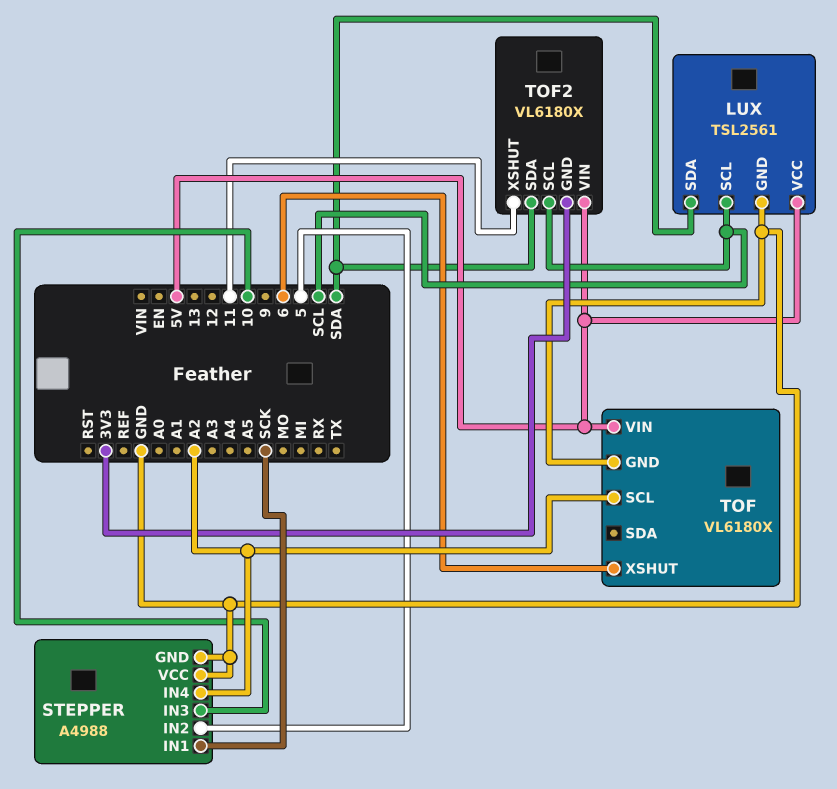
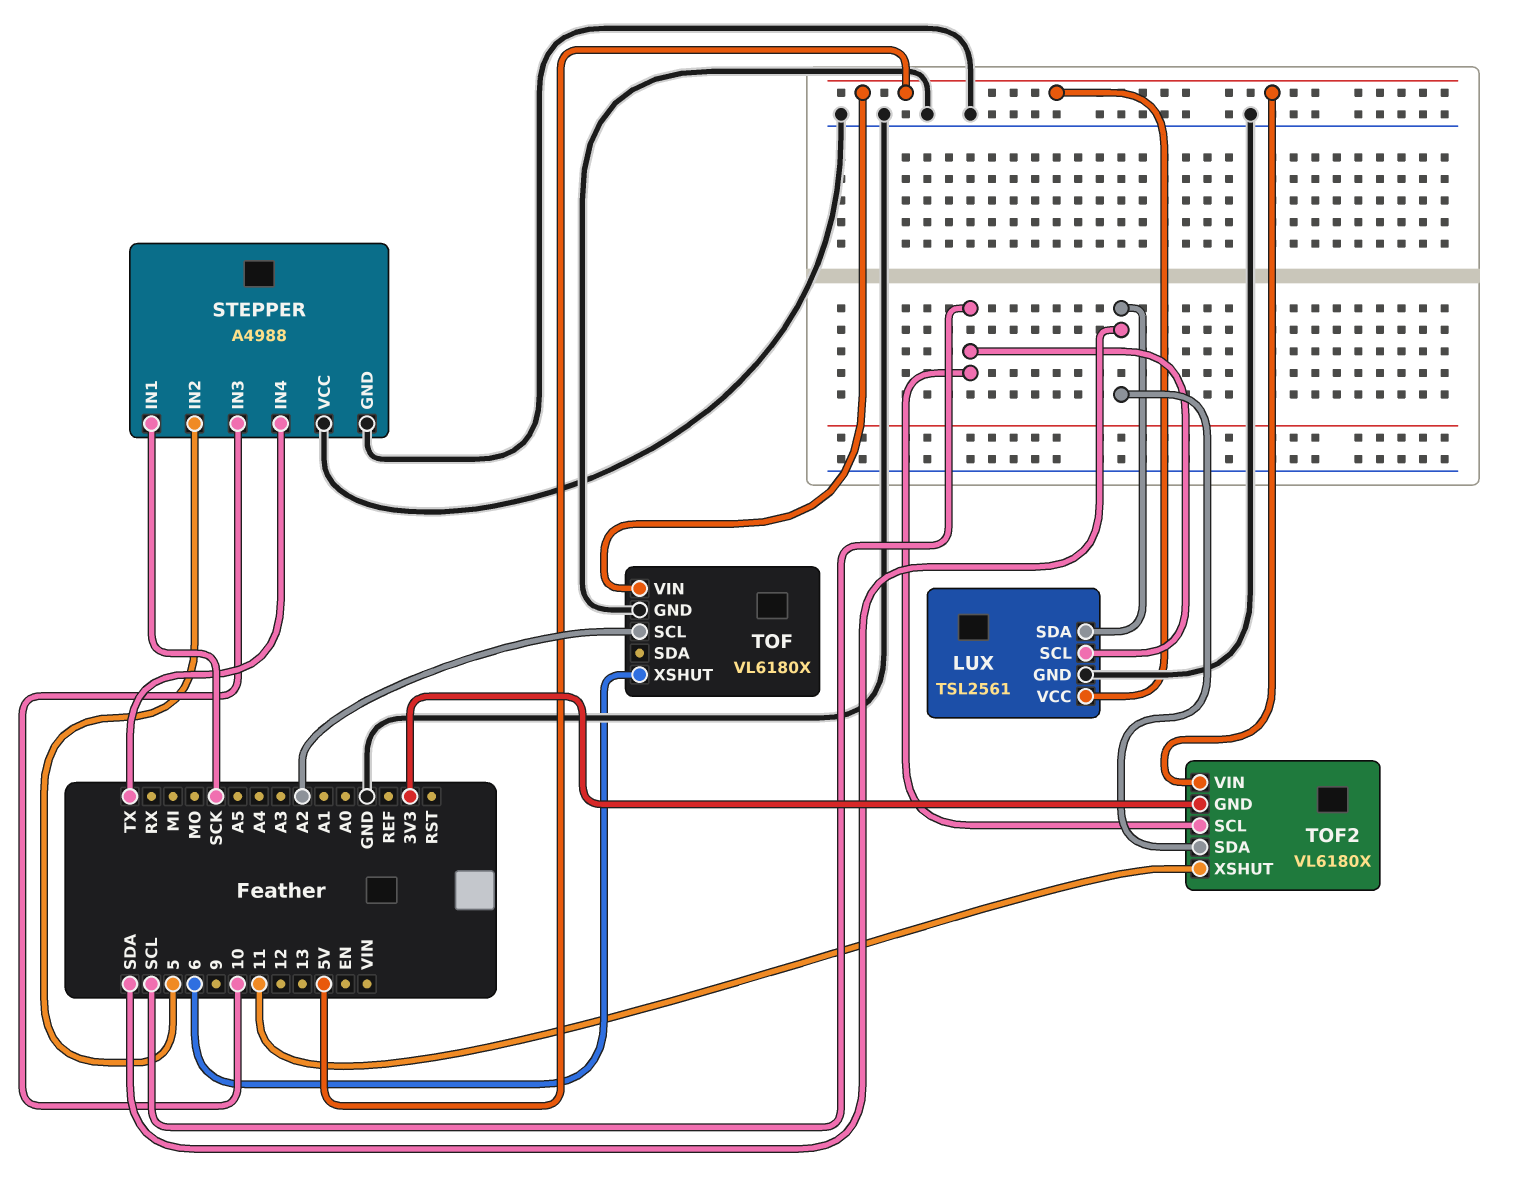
STEPPER pin IN4: A2 -> TX

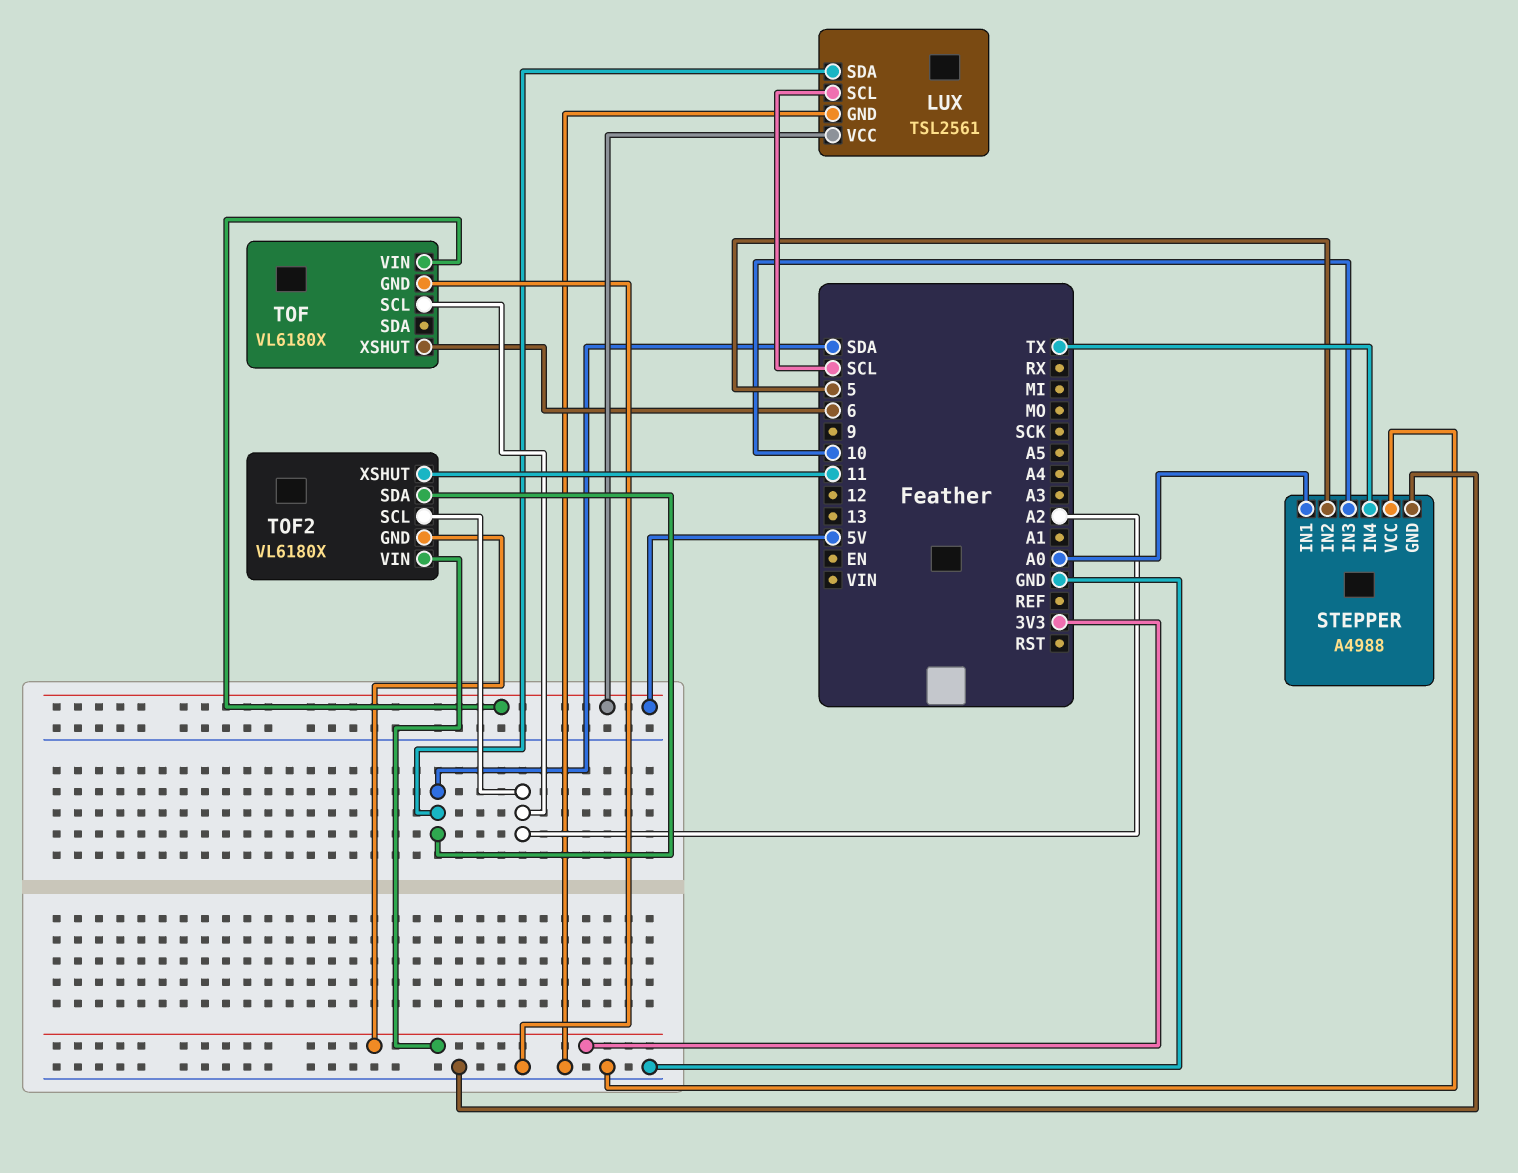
STEPPER pin IN1: SCK -> A0
TOF2 pin SCL: SCL -> A2
TOF2 pin VIN: 5V -> 3V3

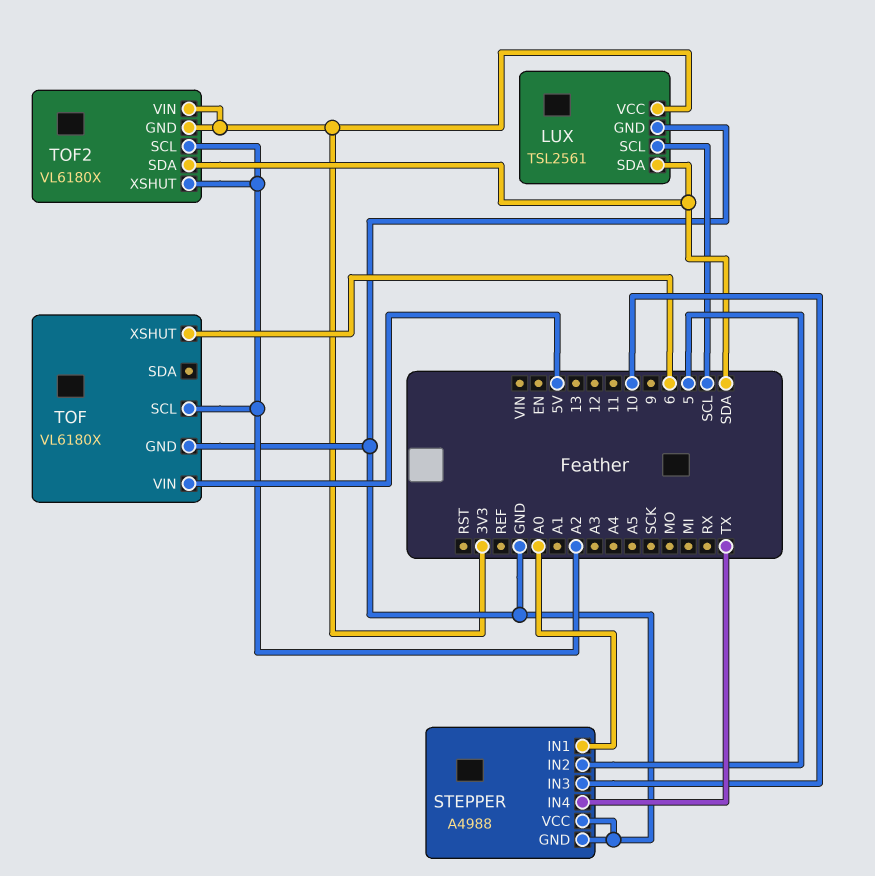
LUX pin VCC: 5V -> 3V3
TOF2 pin XSHUT: 11 -> A2

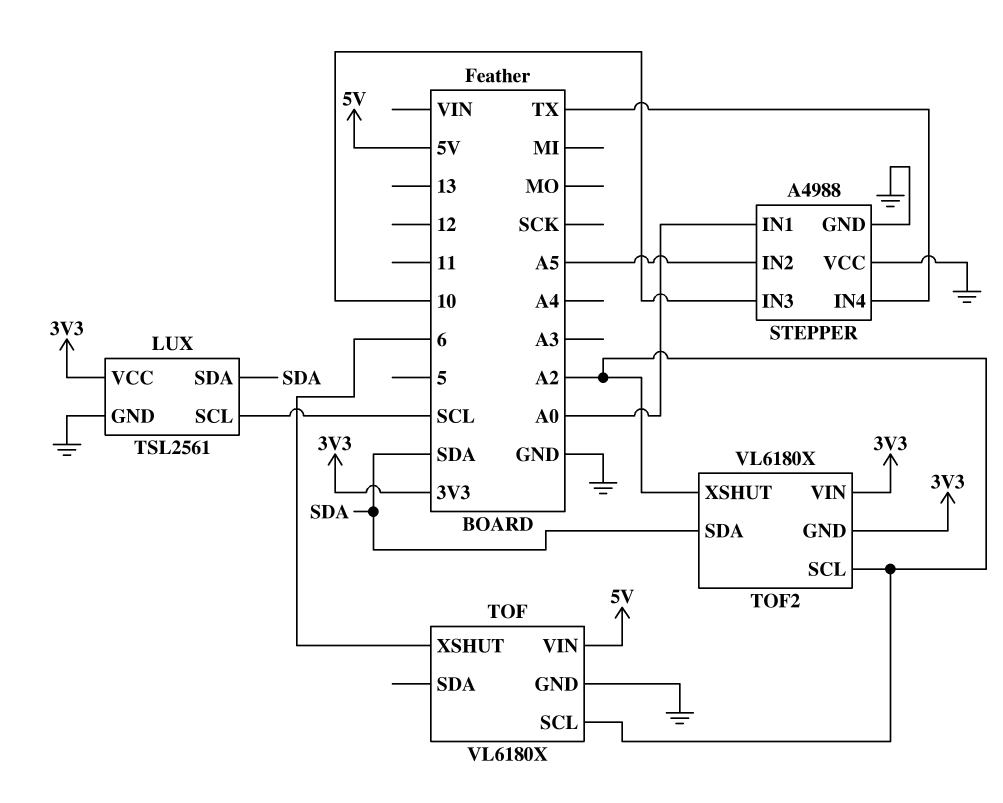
STEPPER pin IN2: 5 -> A5

